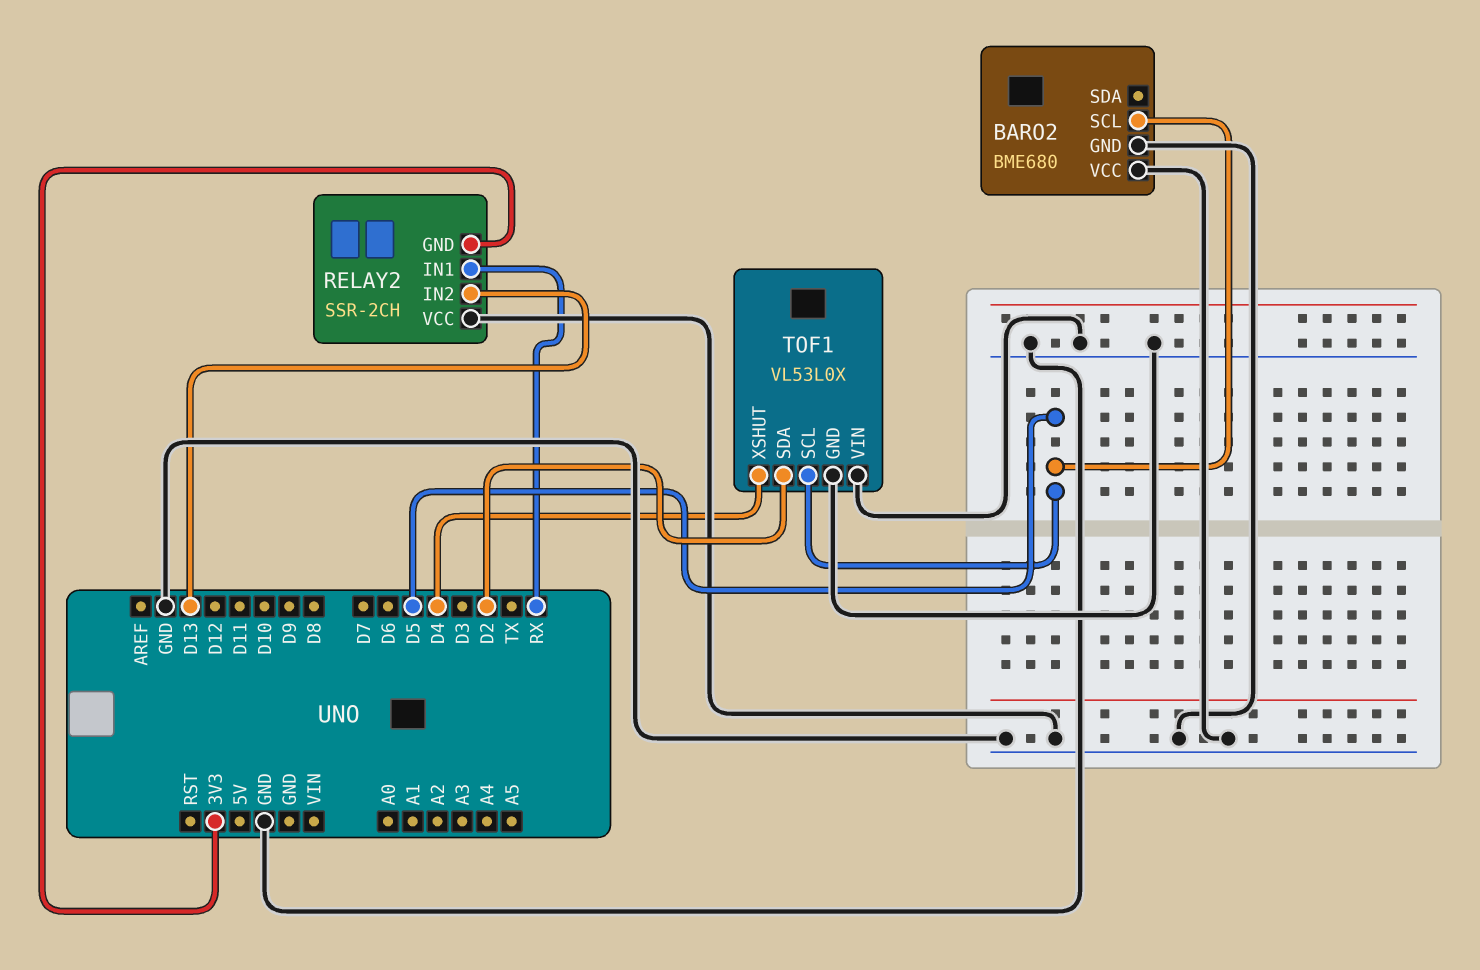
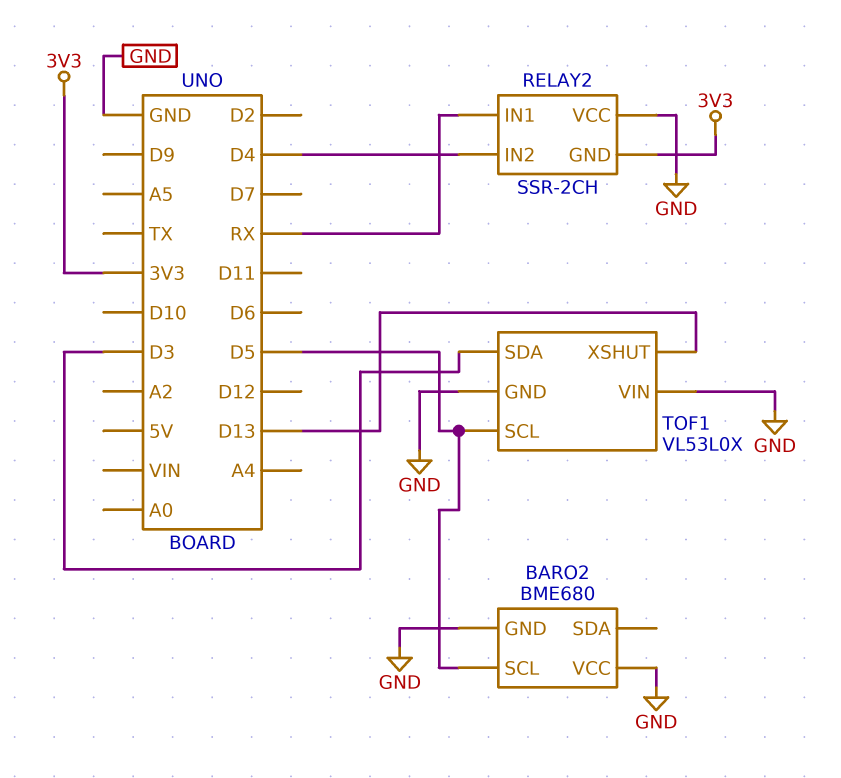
RELAY2 pin IN2: D13 -> D4
TOF1 pin SDA: D2 -> D3
TOF1 pin XSHUT: D4 -> D13

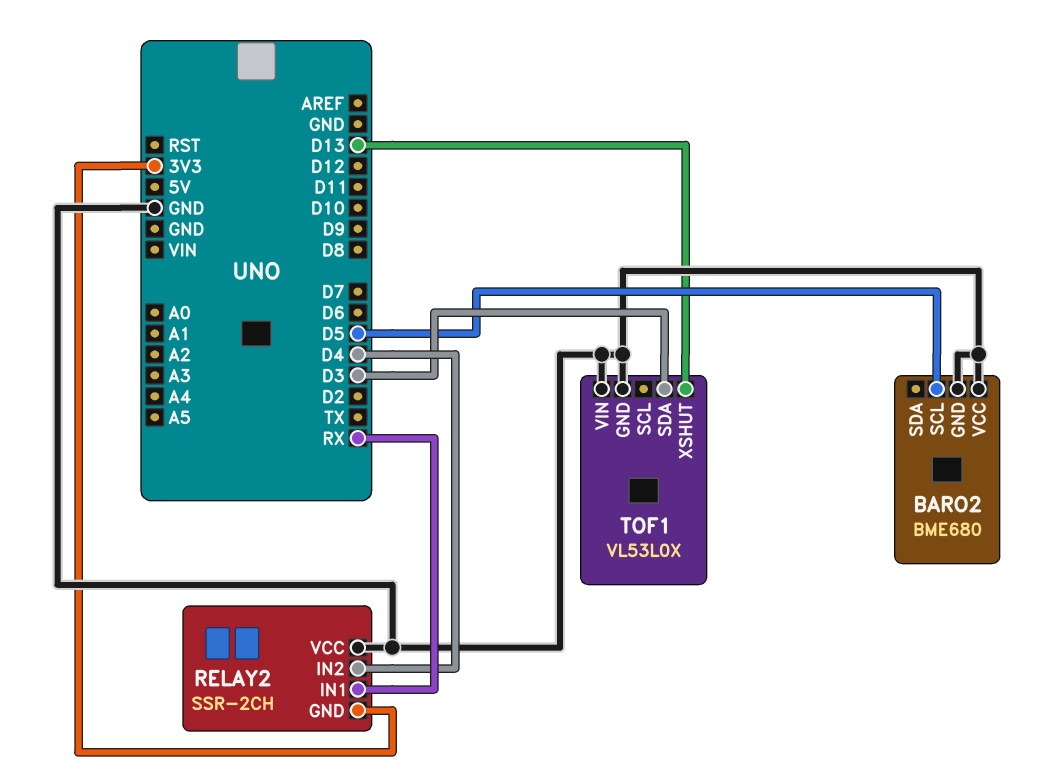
TOF1 pin SCL: D5 -> none

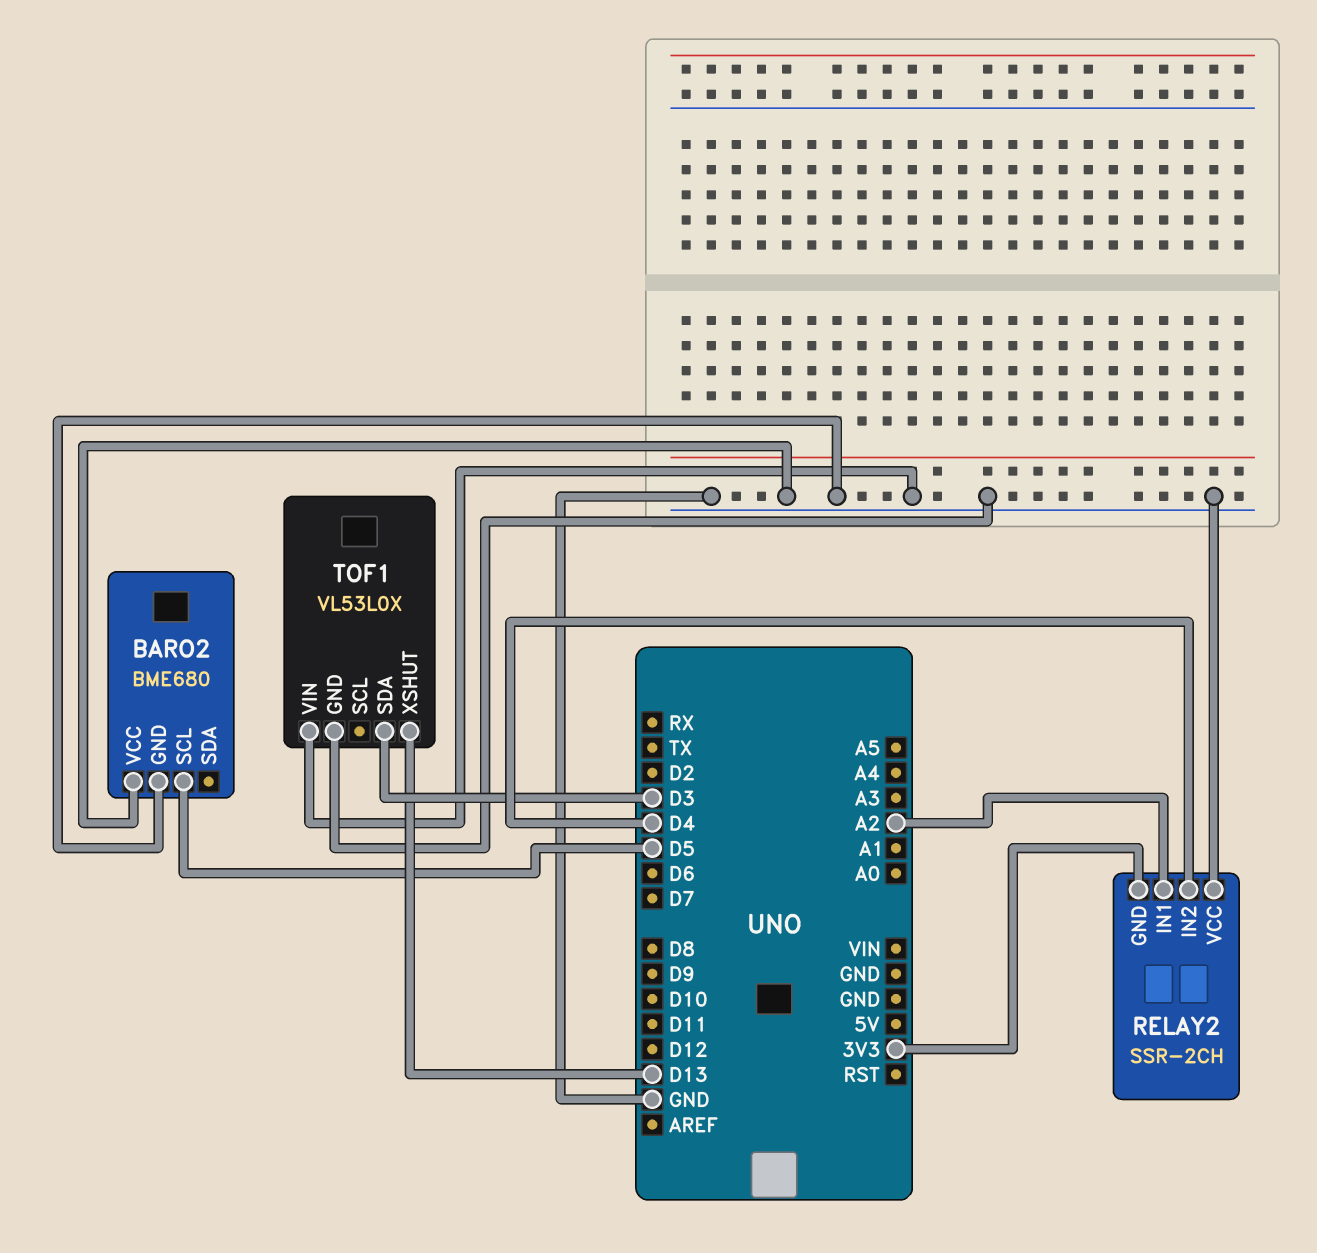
RELAY2 pin IN1: RX -> A2

